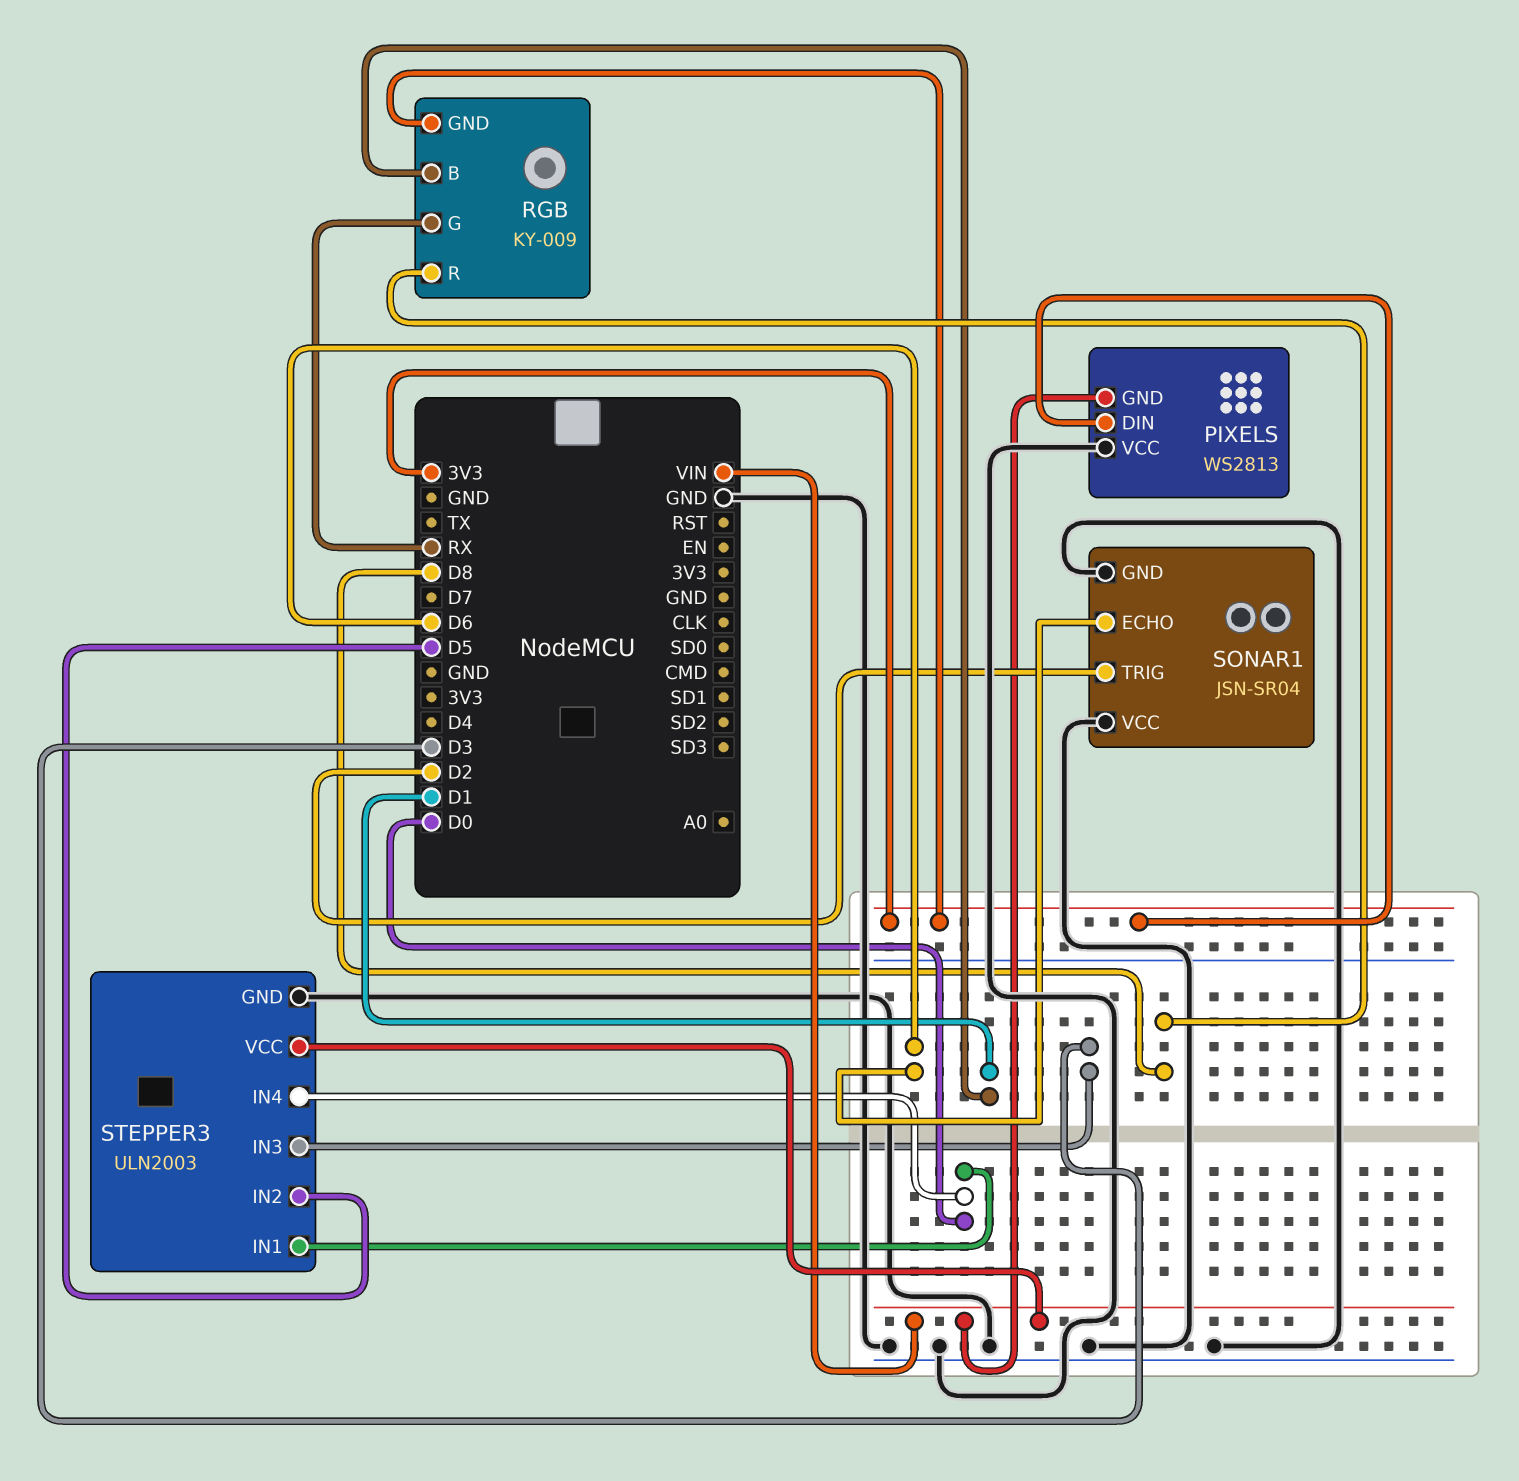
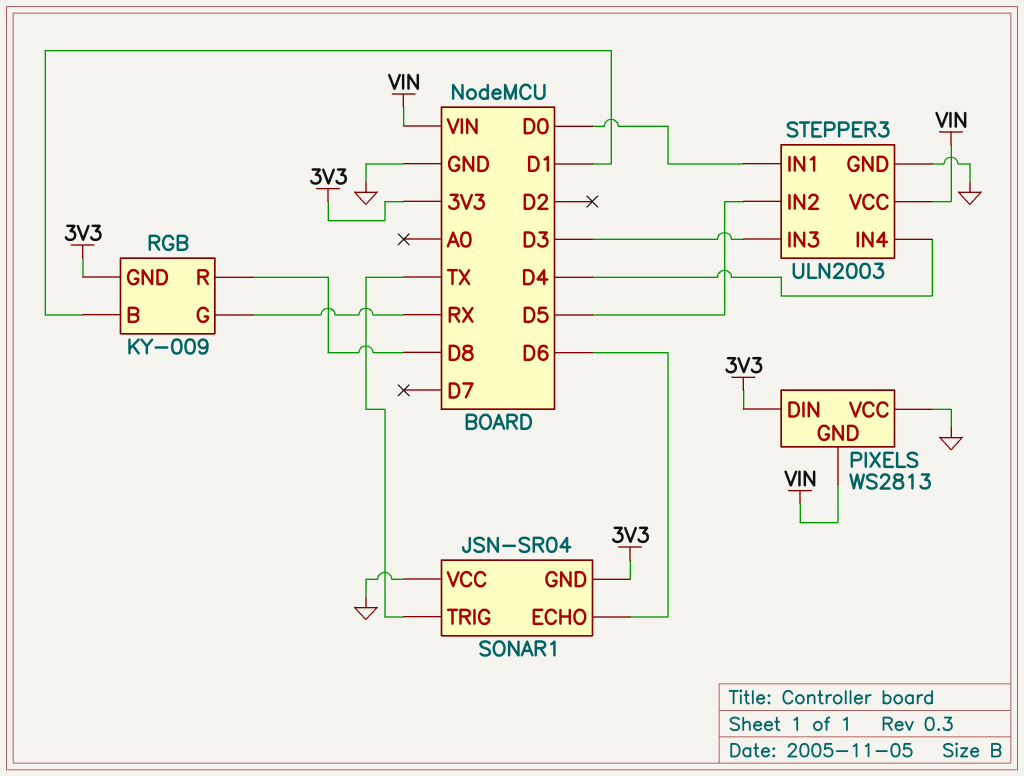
SONAR1 pin GND: GND -> 3V3
SONAR1 pin TRIG: D2 -> TX
STEPPER3 pin IN4: D0 -> D4

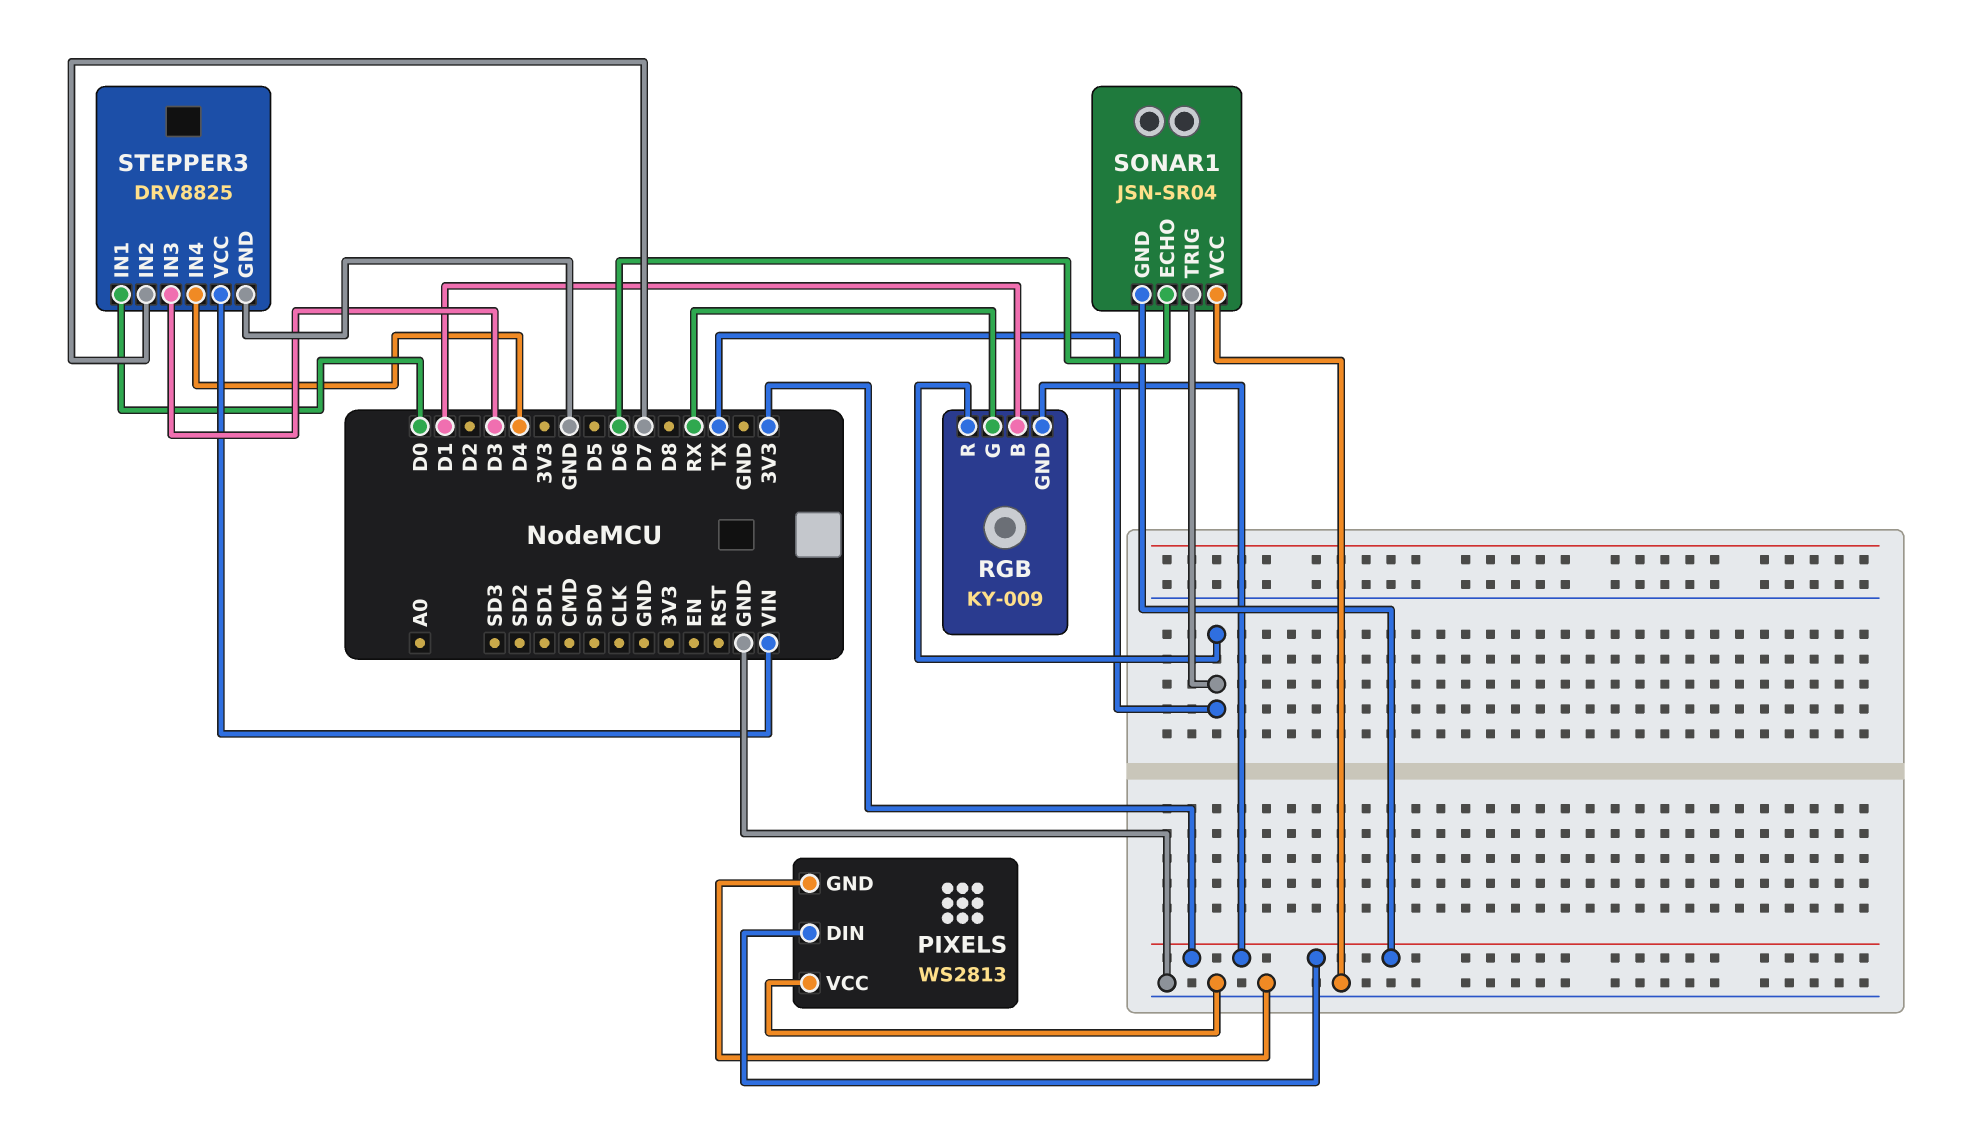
PIXELS pin GND: VIN -> GND
RGB pin R: D8 -> TX
STEPPER3: ULN2003 -> DRV8825
STEPPER3 pin IN2: D5 -> D7

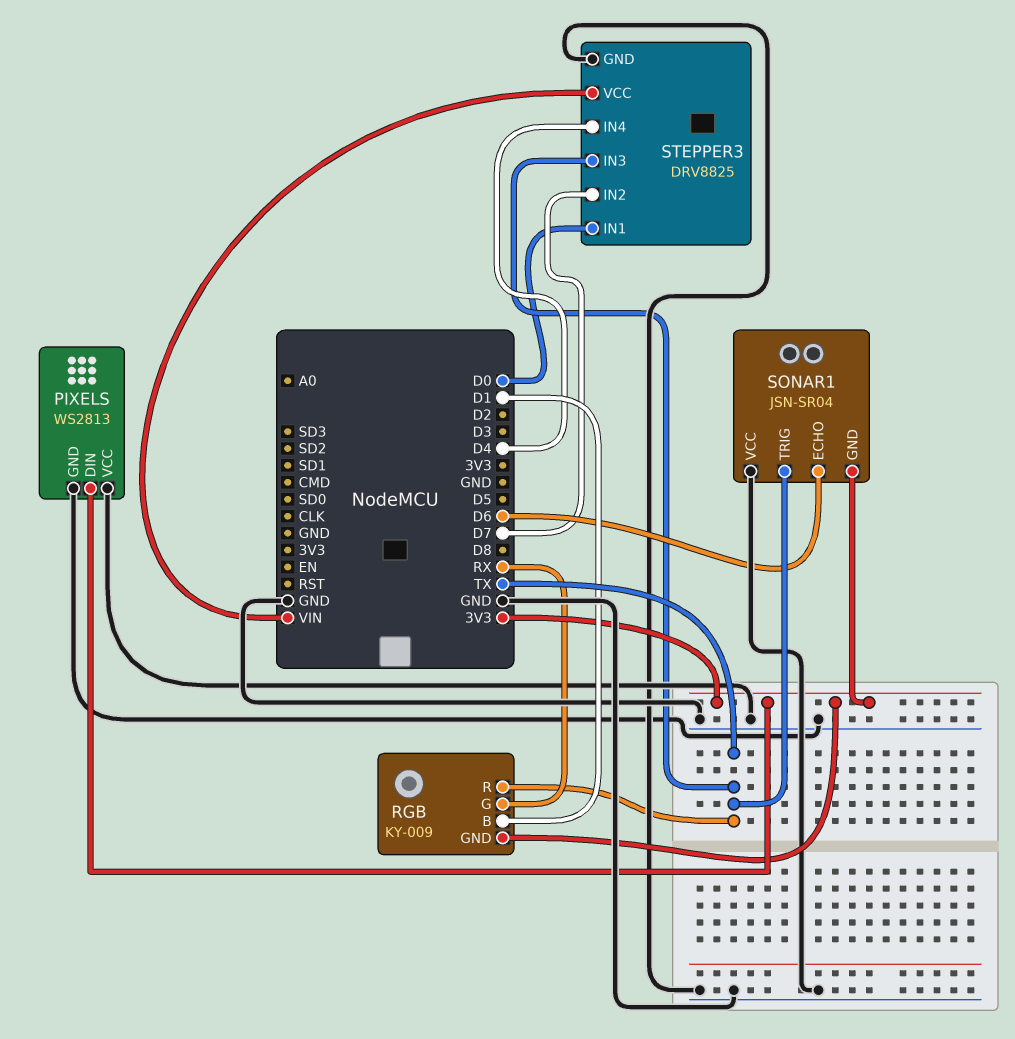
STEPPER3 pin IN3: D3 -> TX

